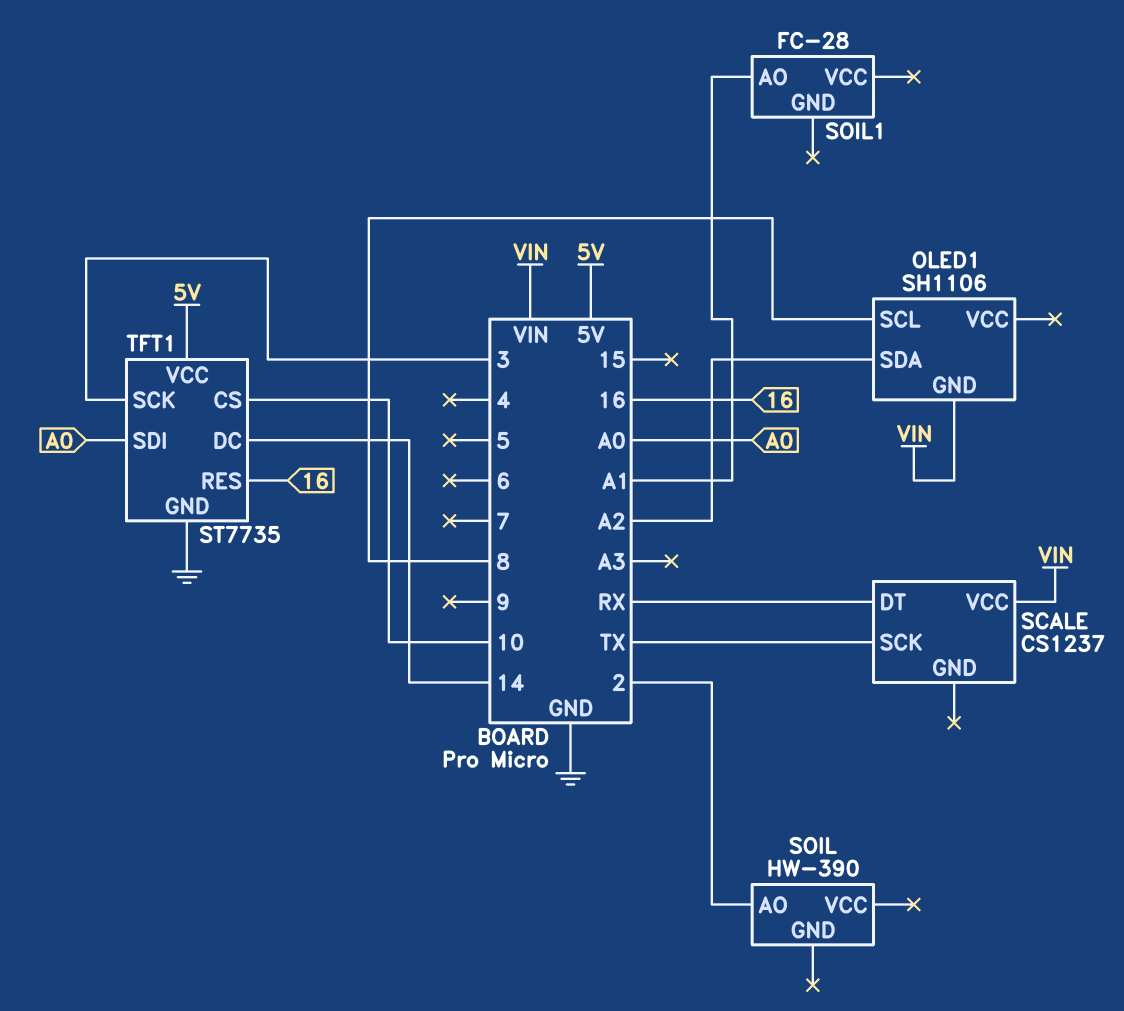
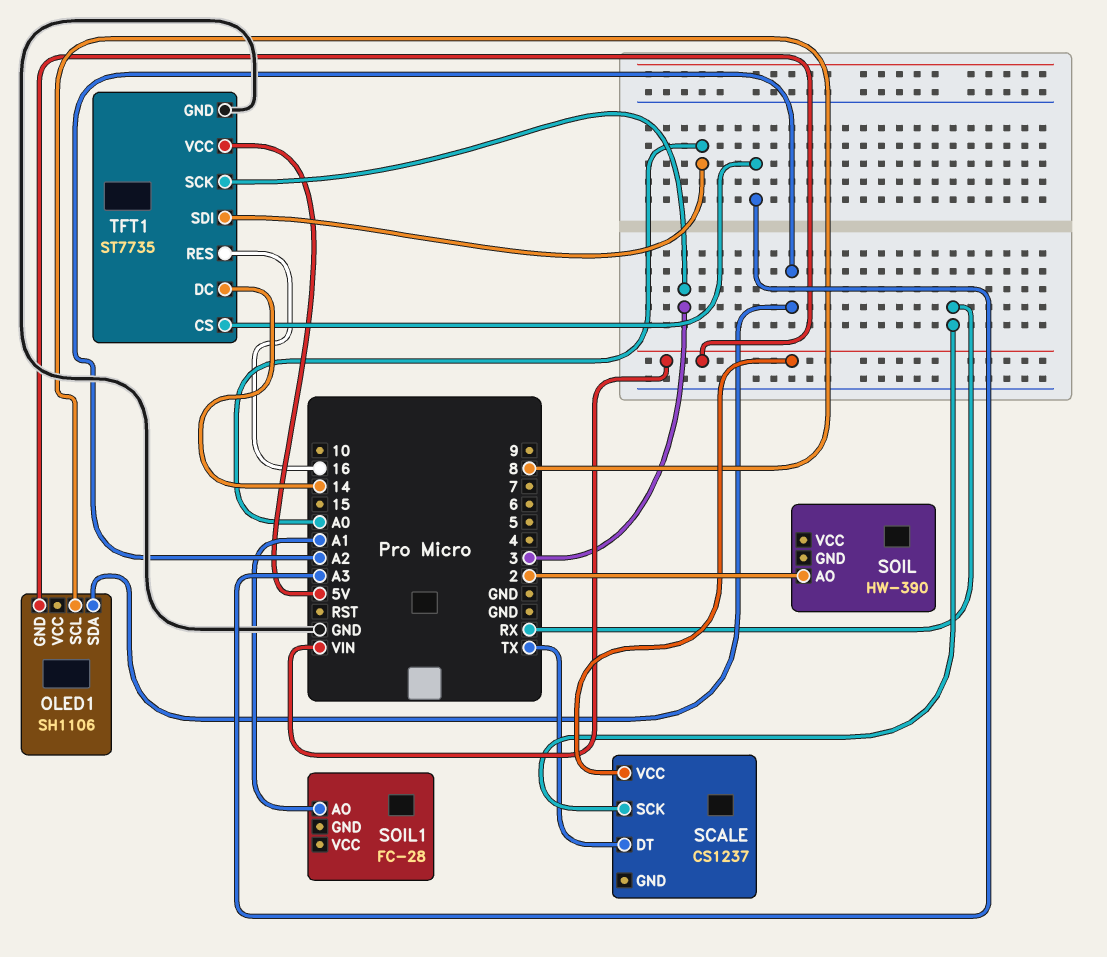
SCALE pin DT: RX -> TX
SCALE pin SCK: TX -> RX
TFT1 pin CS: 10 -> A3

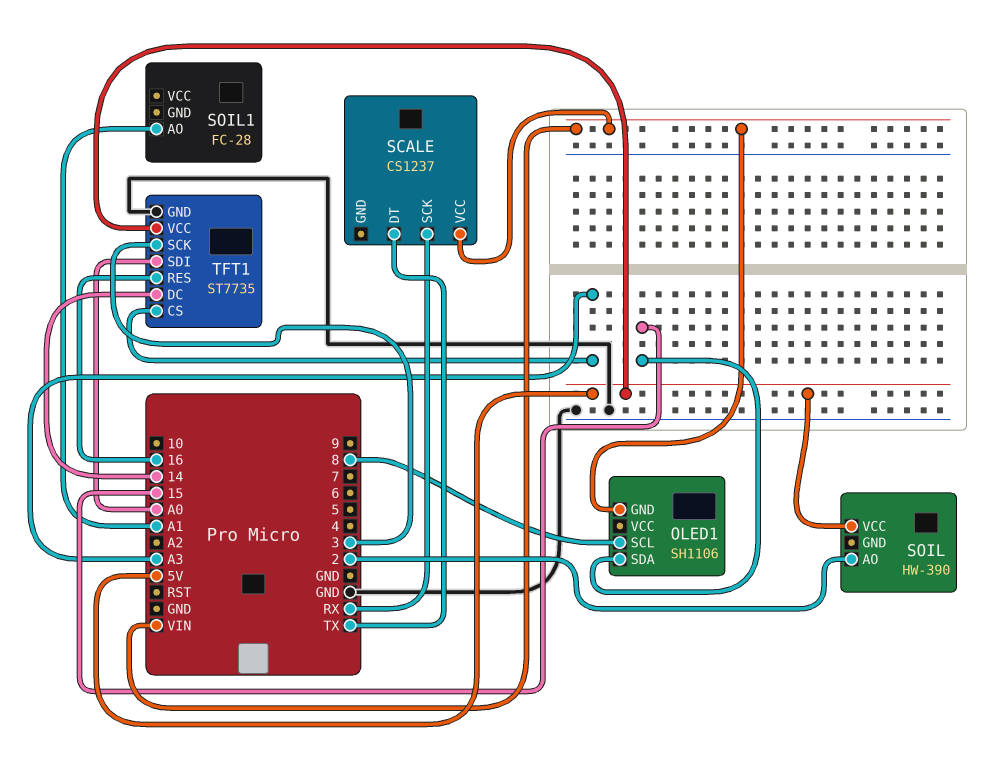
OLED1 pin SDA: A2 -> 15
SOIL pin VCC: none -> 5V

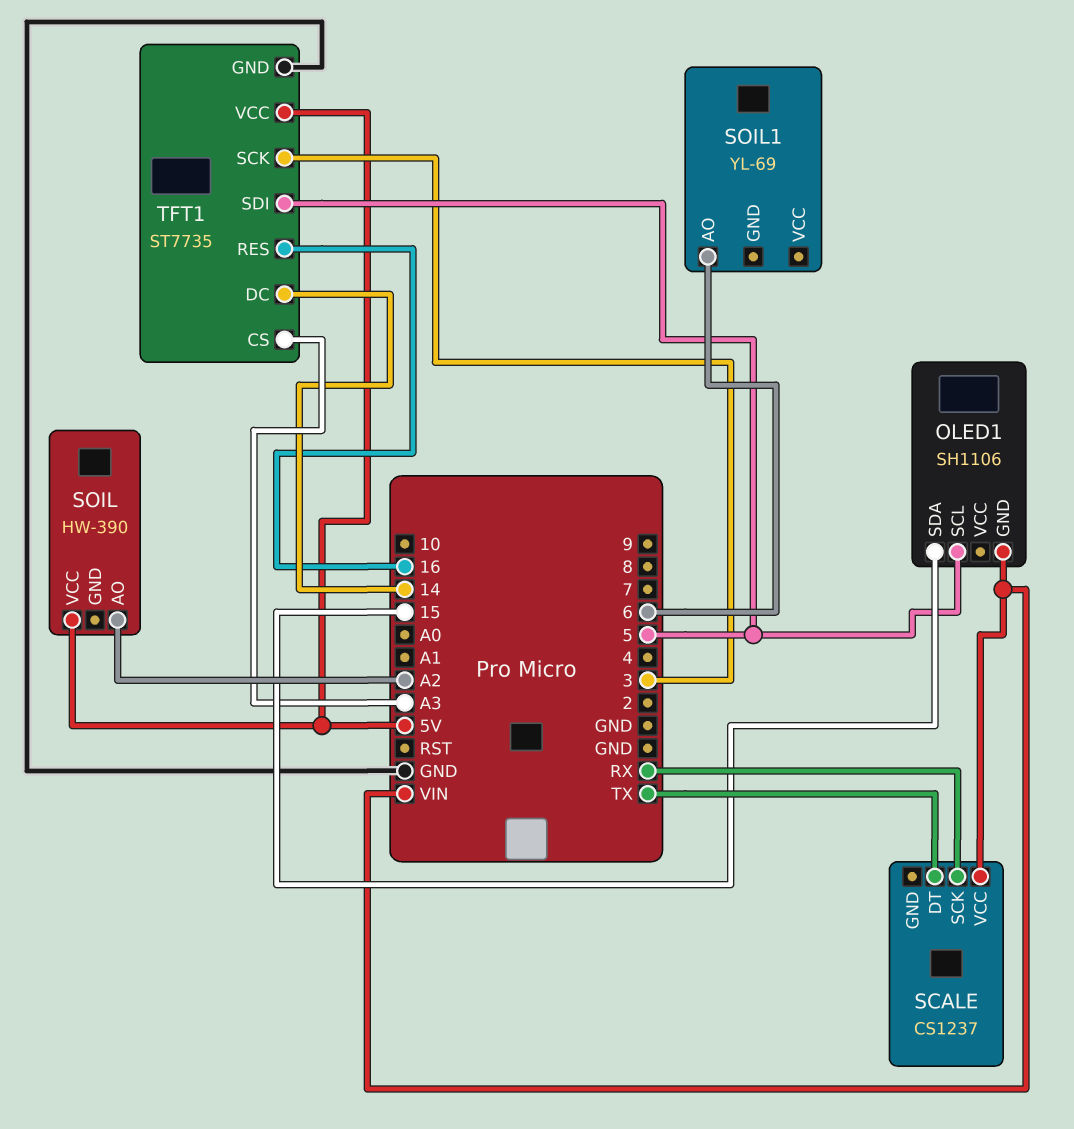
OLED1 pin SCL: 8 -> 5
SOIL pin AO: 2 -> A2
SOIL1: FC-28 -> YL-69
SOIL1 pin AO: A1 -> 6
TFT1 pin SDI: A0 -> 5

